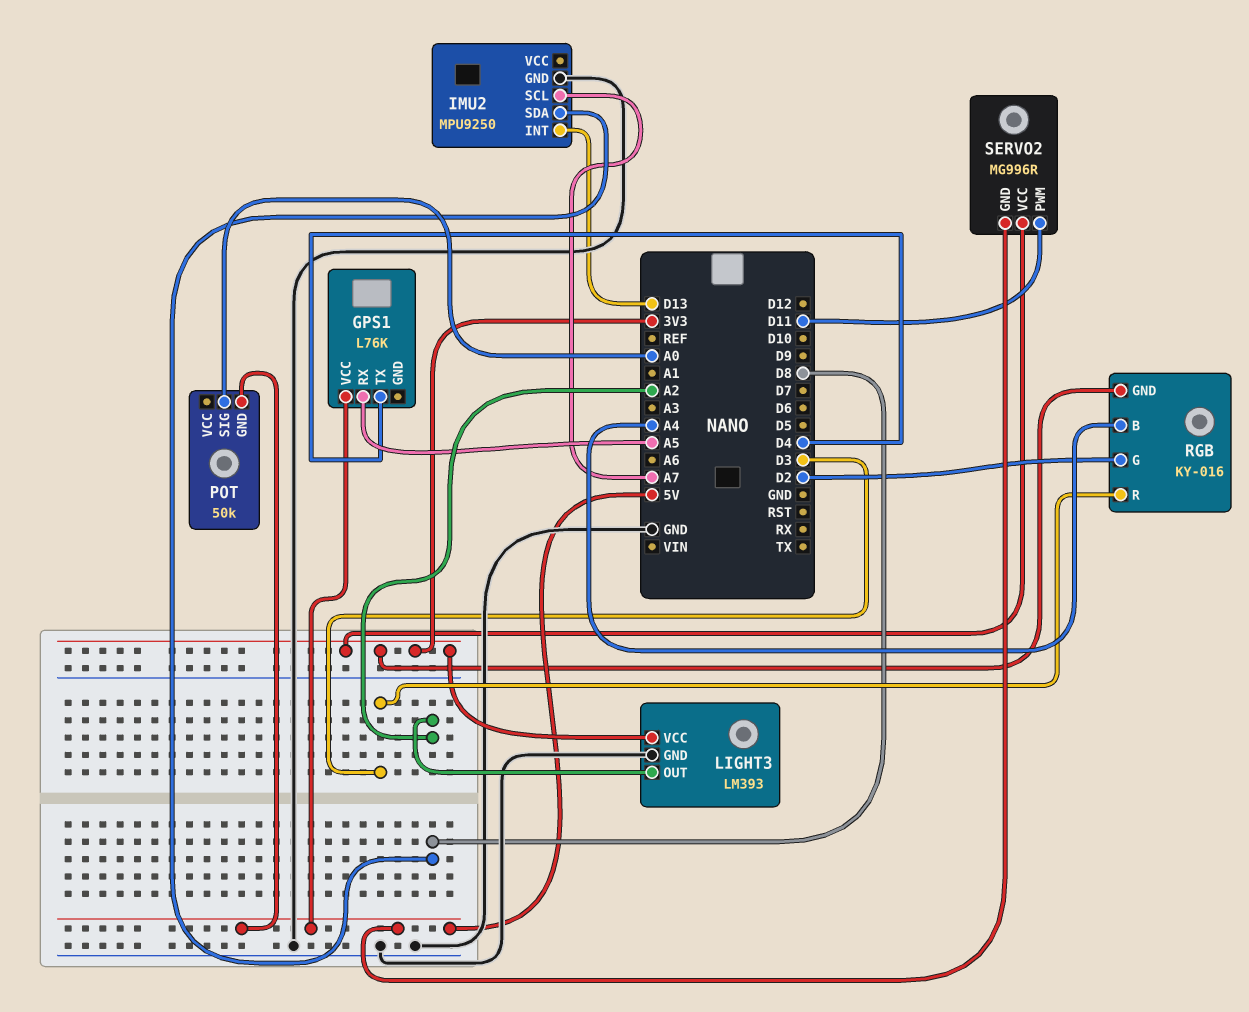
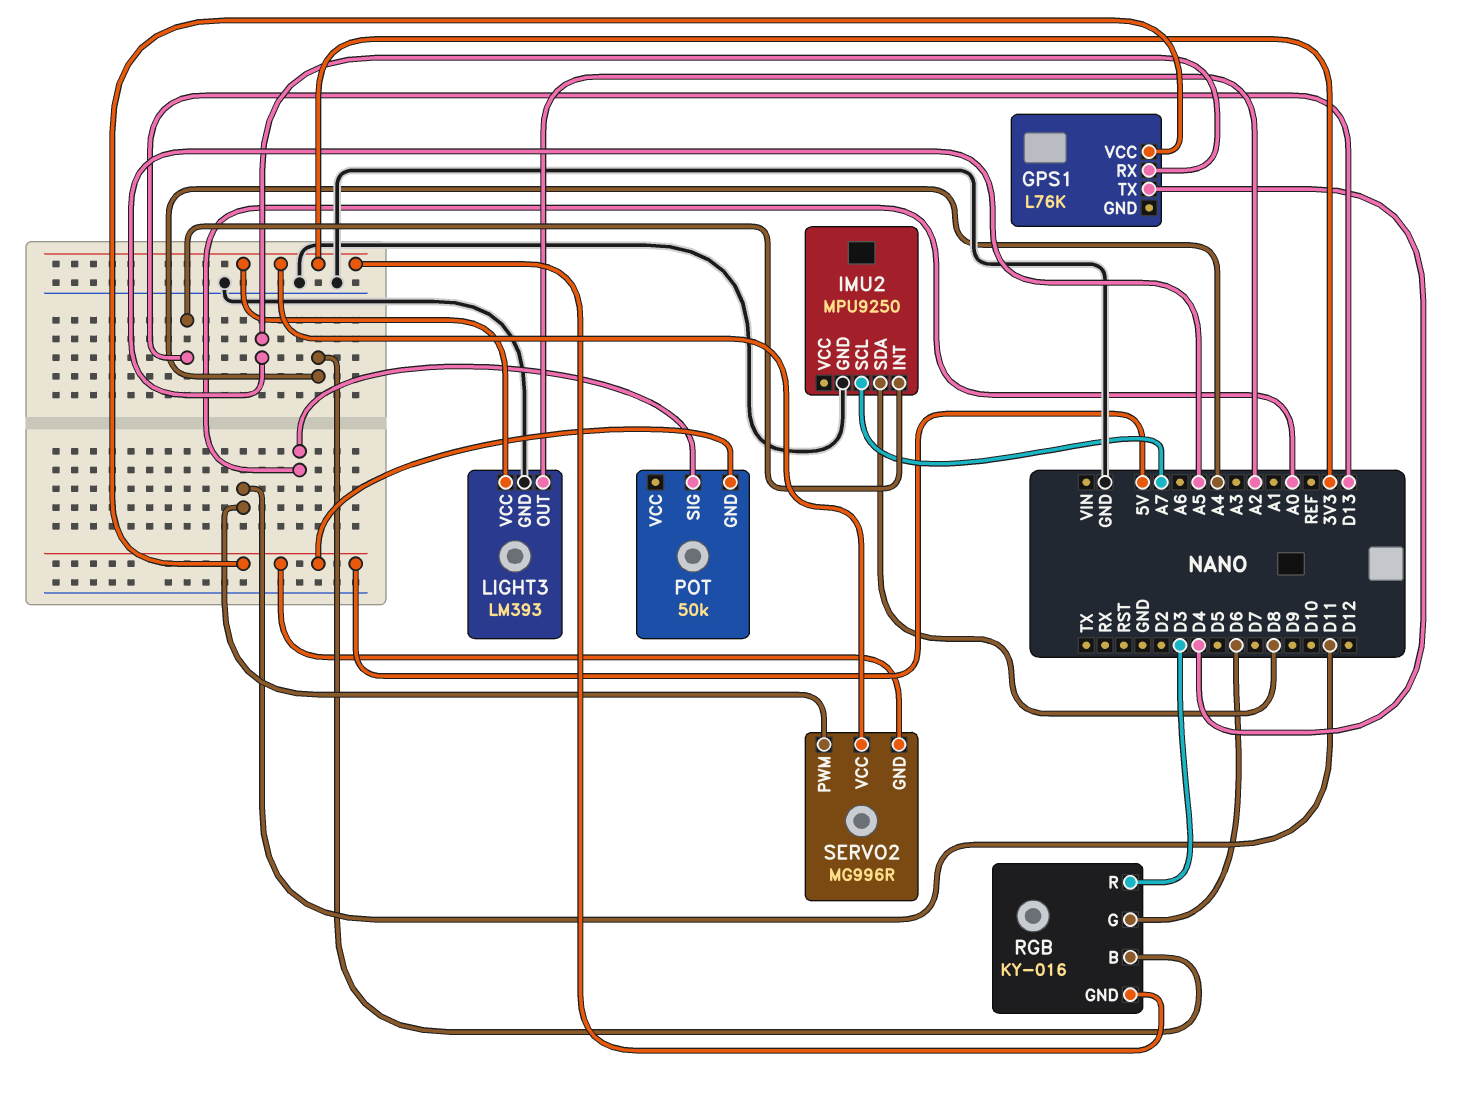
RGB pin G: D2 -> D6

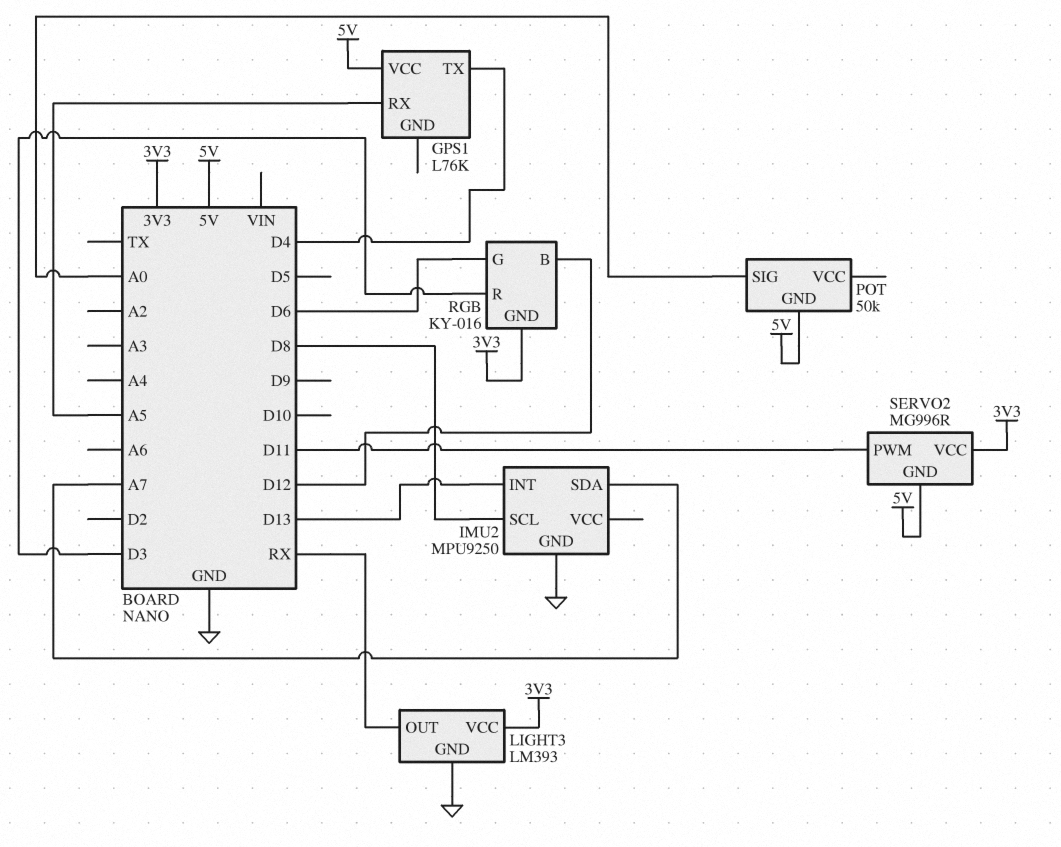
IMU2 pin SCL: A7 -> D8
IMU2 pin SDA: D8 -> A7
LIGHT3 pin OUT: A2 -> RX
RGB pin B: A4 -> D12

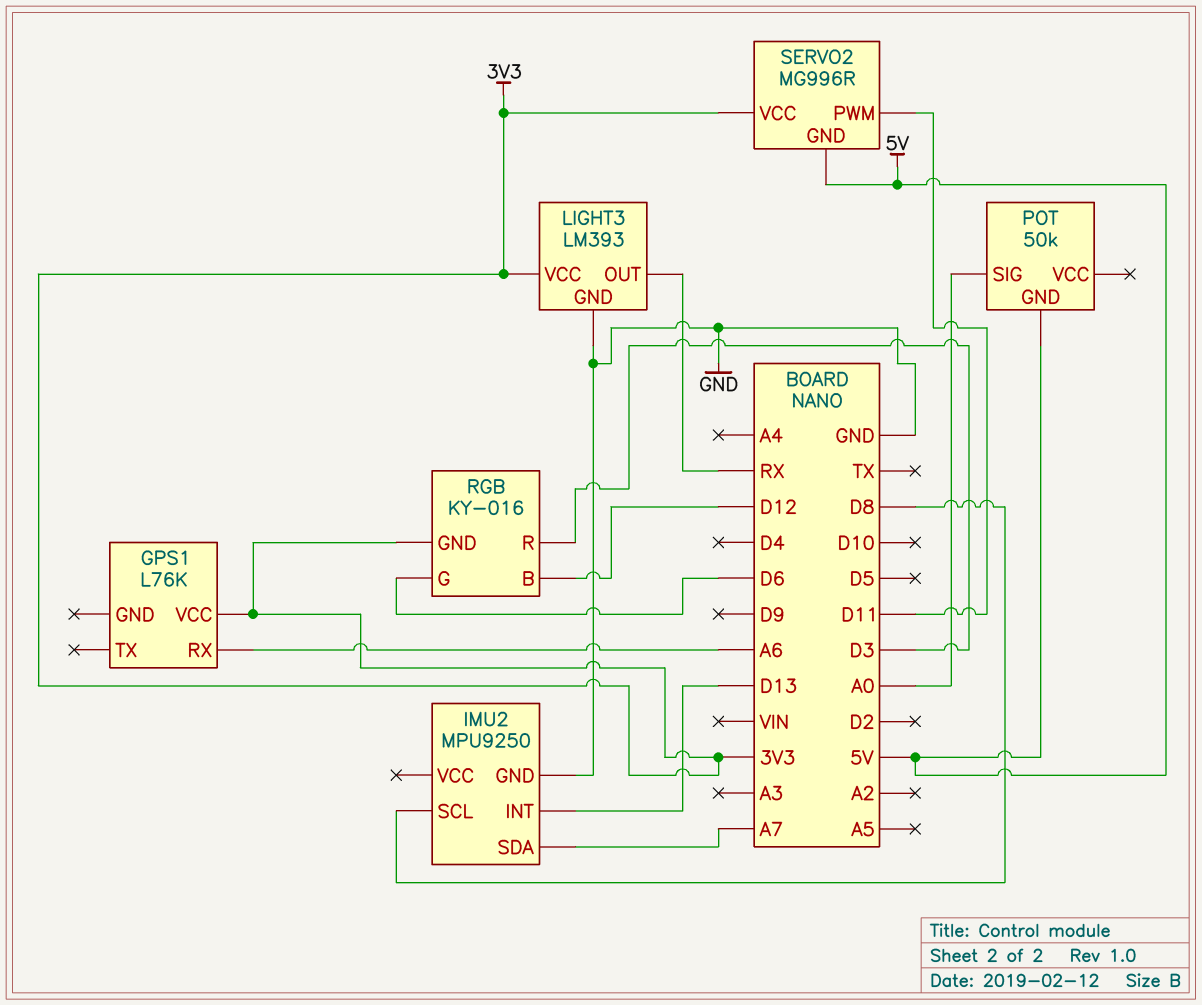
GPS1 pin RX: A5 -> A6
GPS1 pin TX: D4 -> none
GPS1 pin VCC: 5V -> 3V3

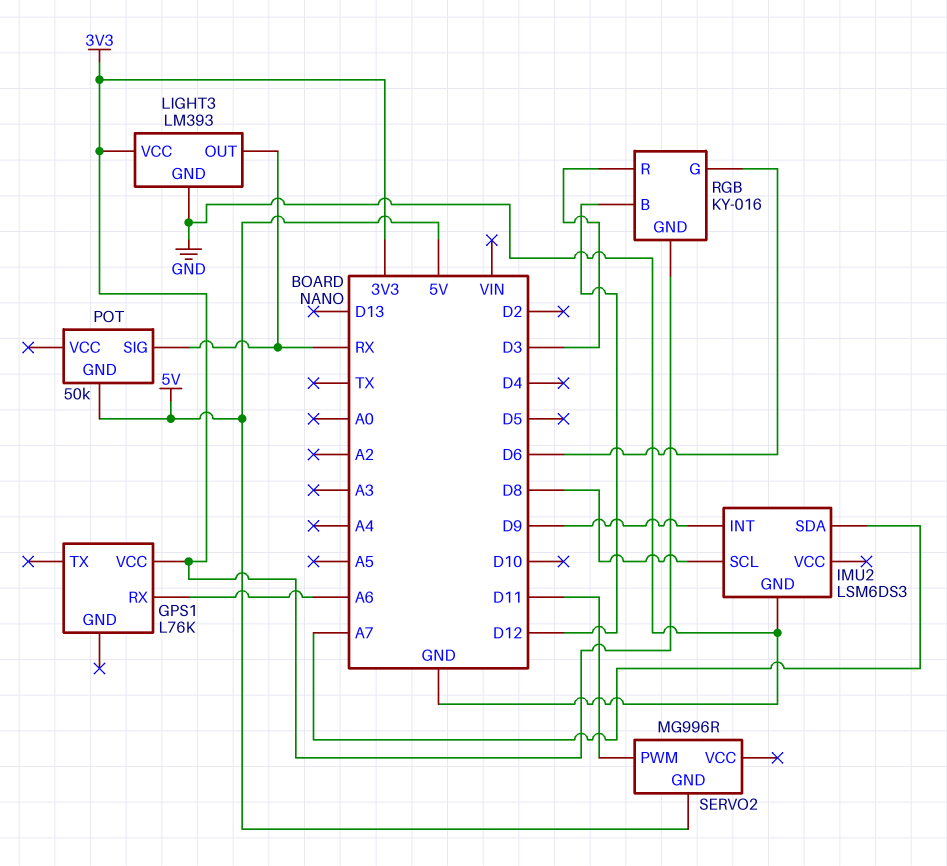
IMU2: MPU9250 -> LSM6DS3
IMU2 pin INT: D13 -> D9
POT pin SIG: A0 -> RX
SERVO2 pin VCC: 3V3 -> none

